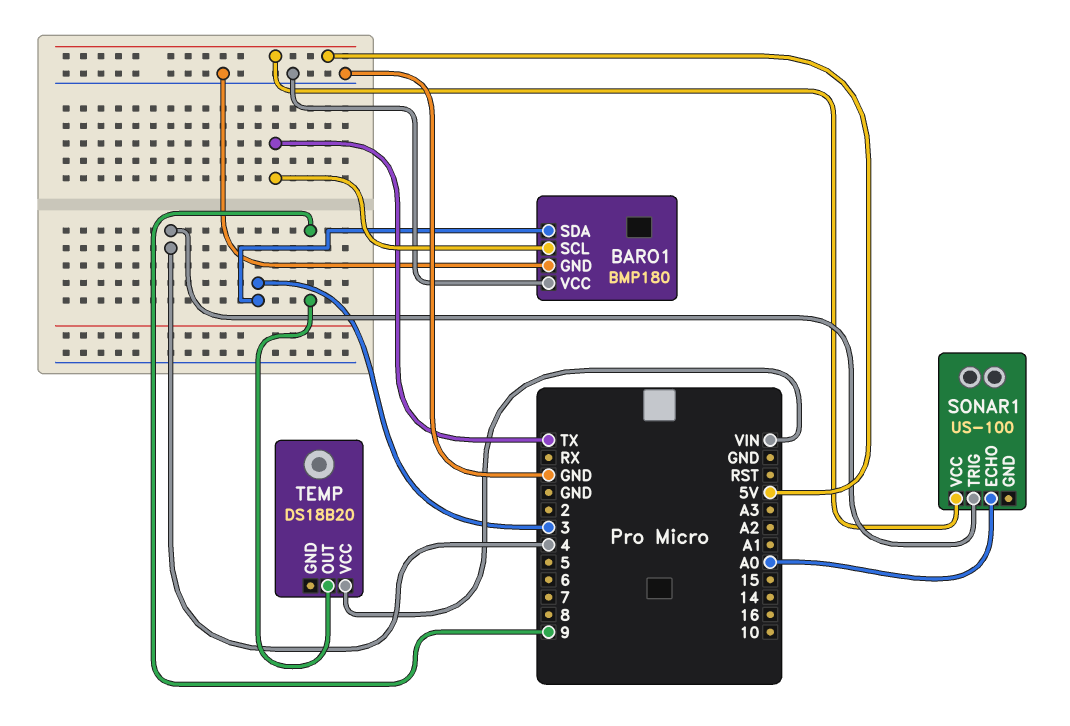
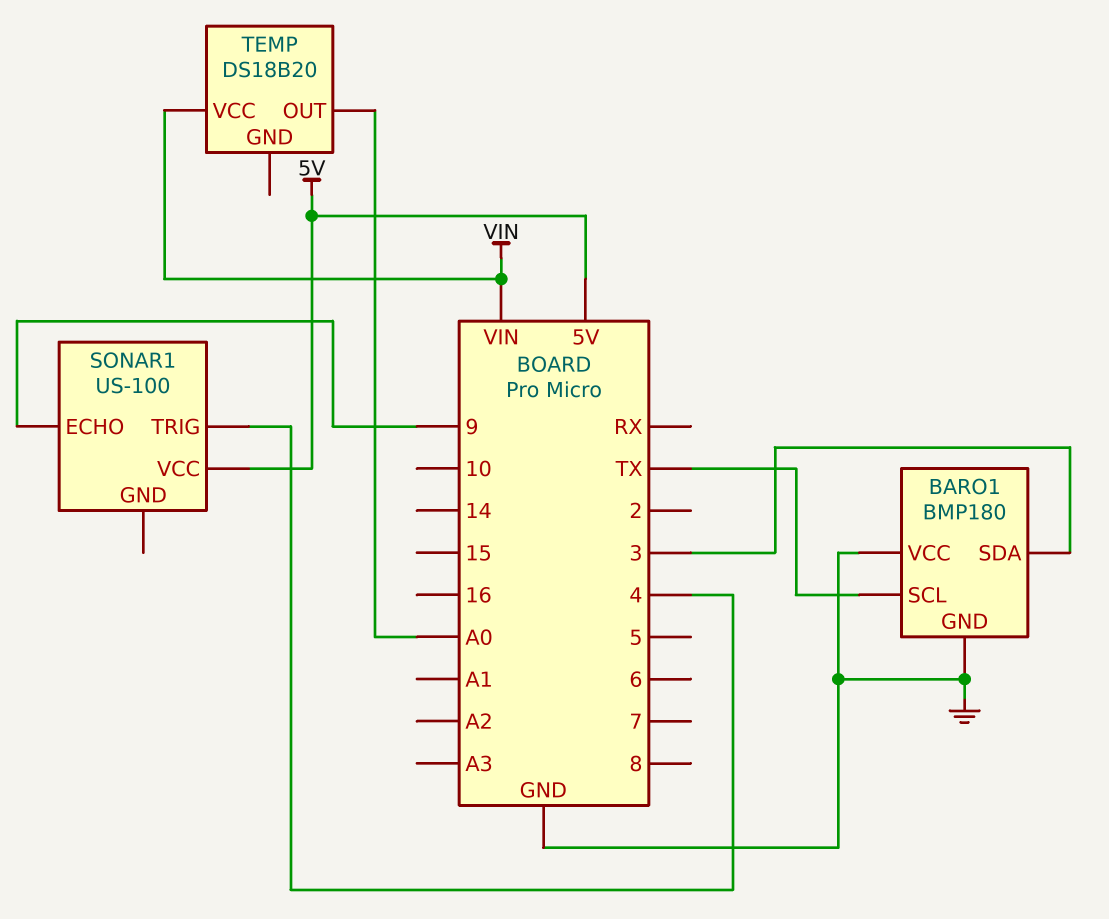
SONAR1 pin ECHO: A0 -> 9
TEMP pin OUT: 9 -> A0

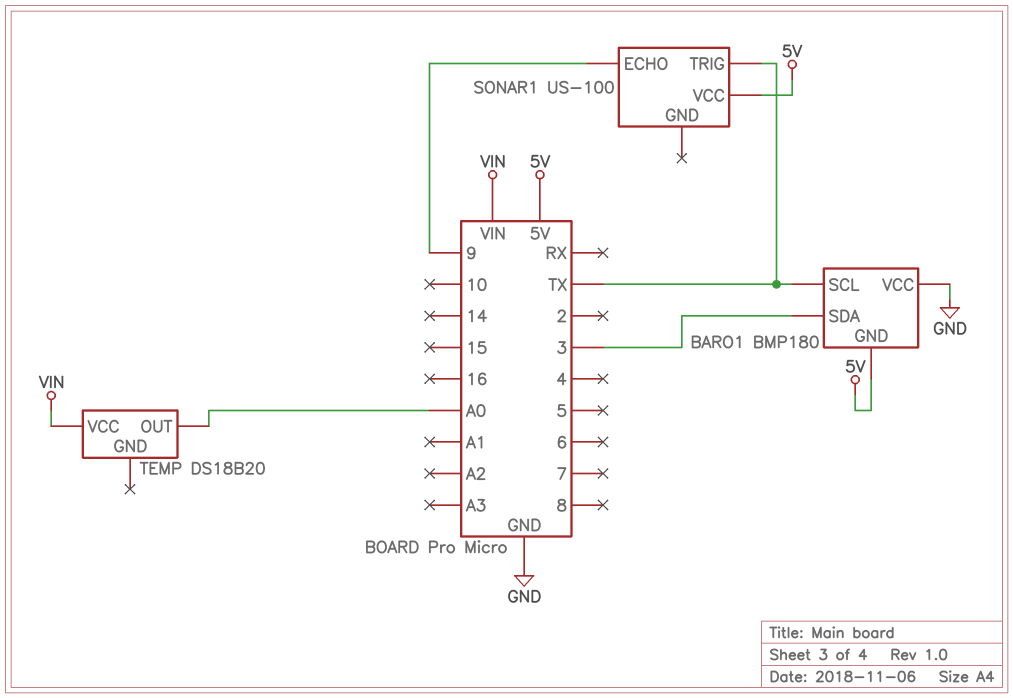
BARO1 pin GND: GND -> 5V
SONAR1 pin TRIG: 4 -> TX

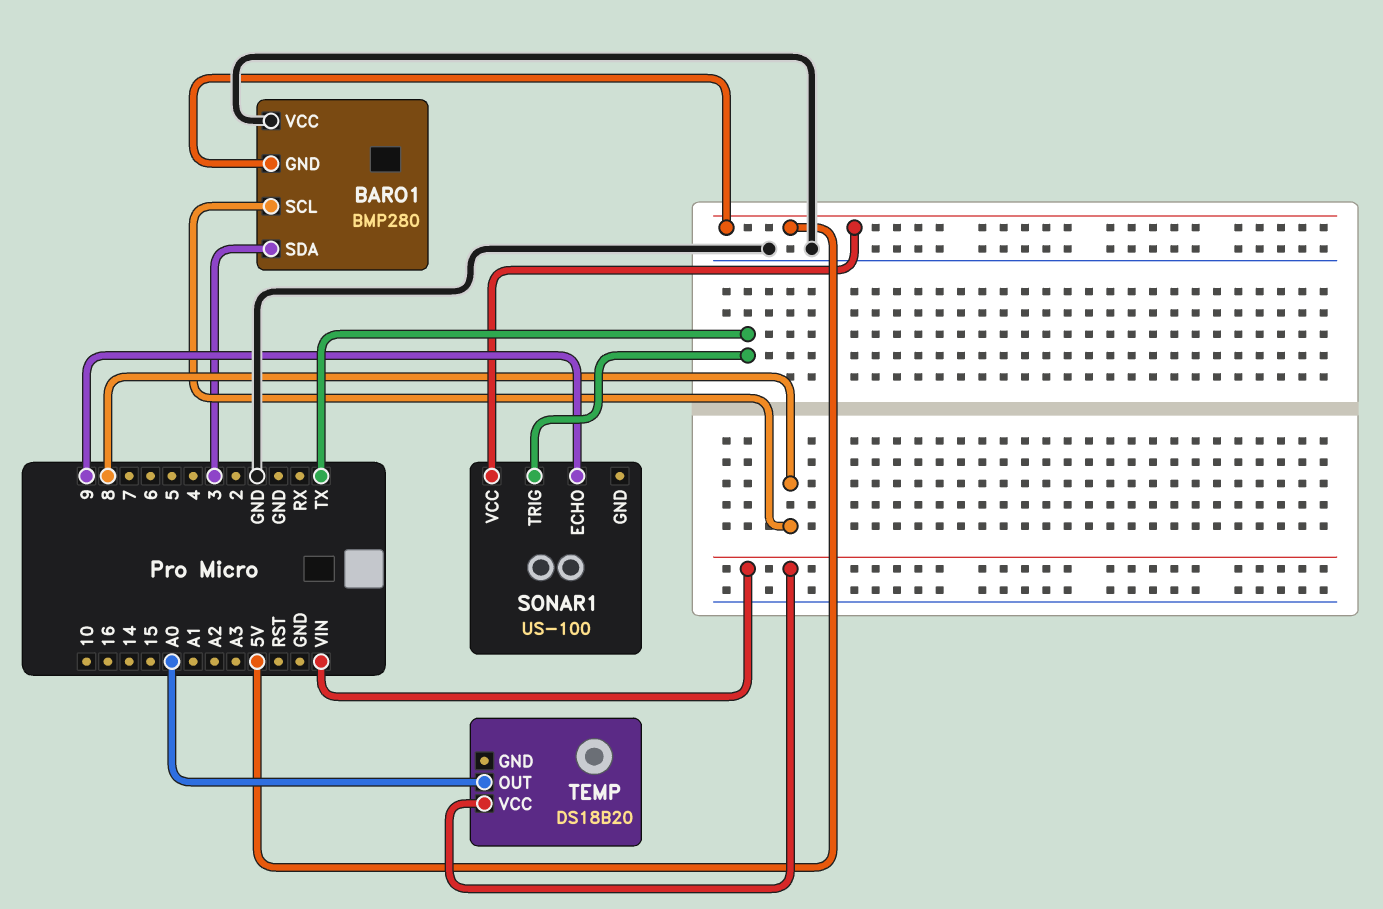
BARO1: BMP180 -> BMP280
BARO1 pin SCL: TX -> 8

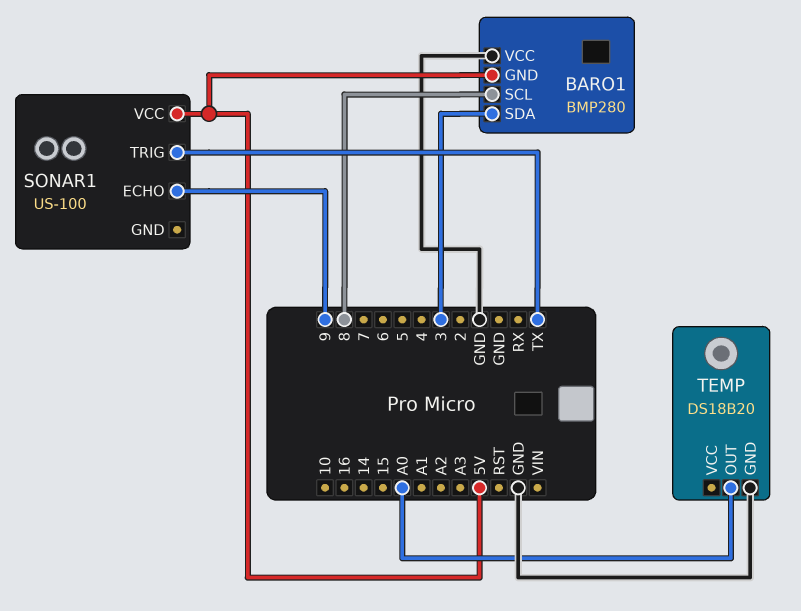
TEMP pin GND: none -> GND
TEMP pin VCC: VIN -> none

